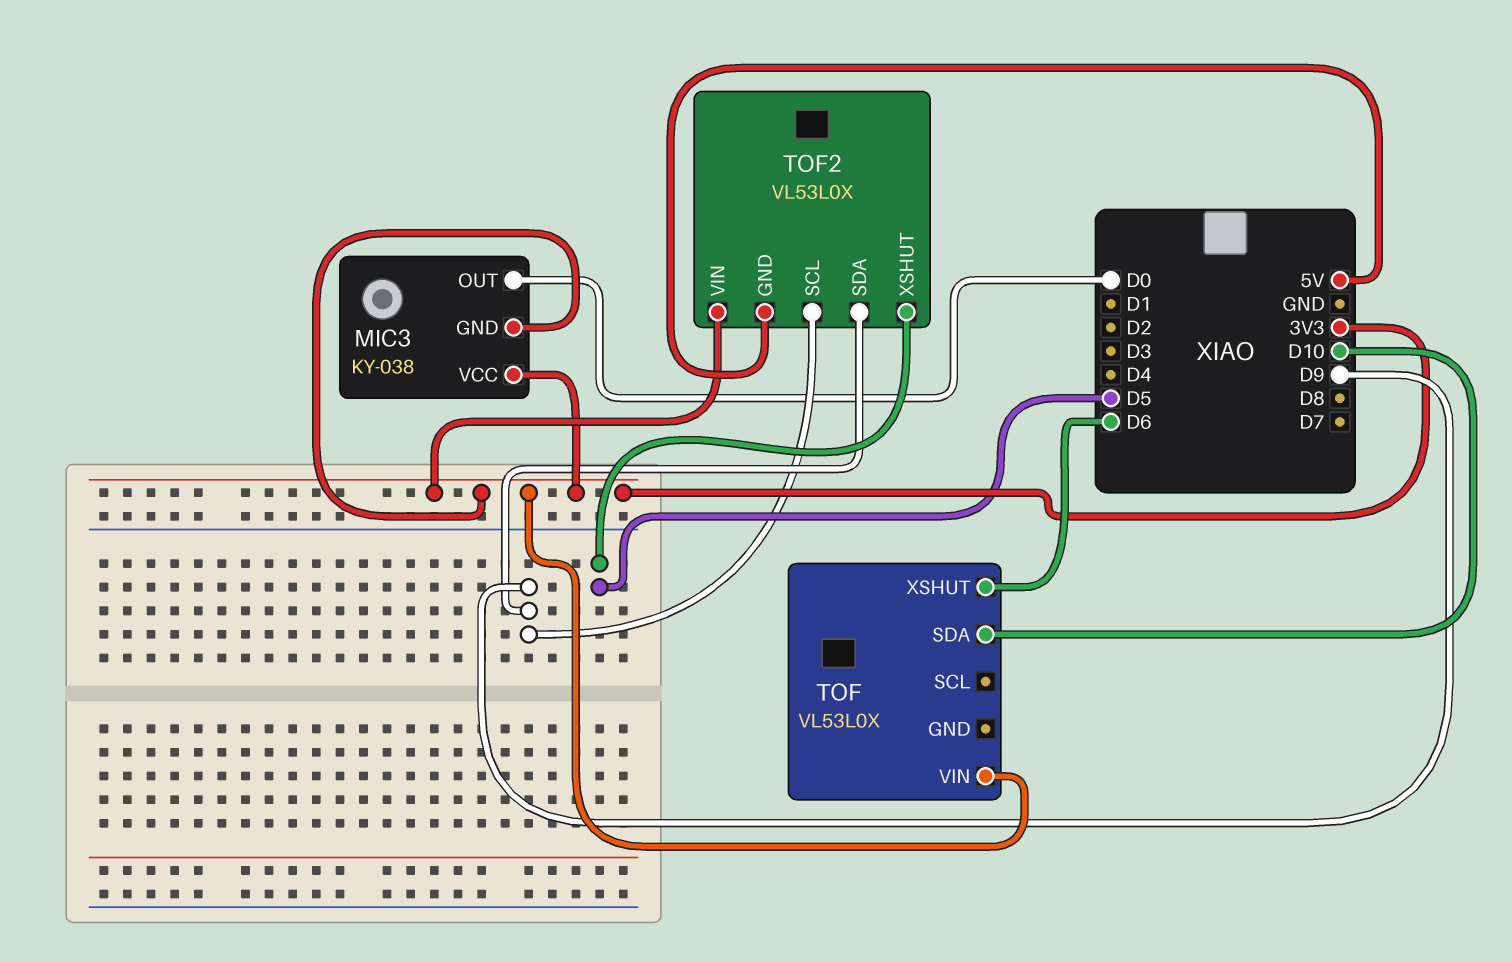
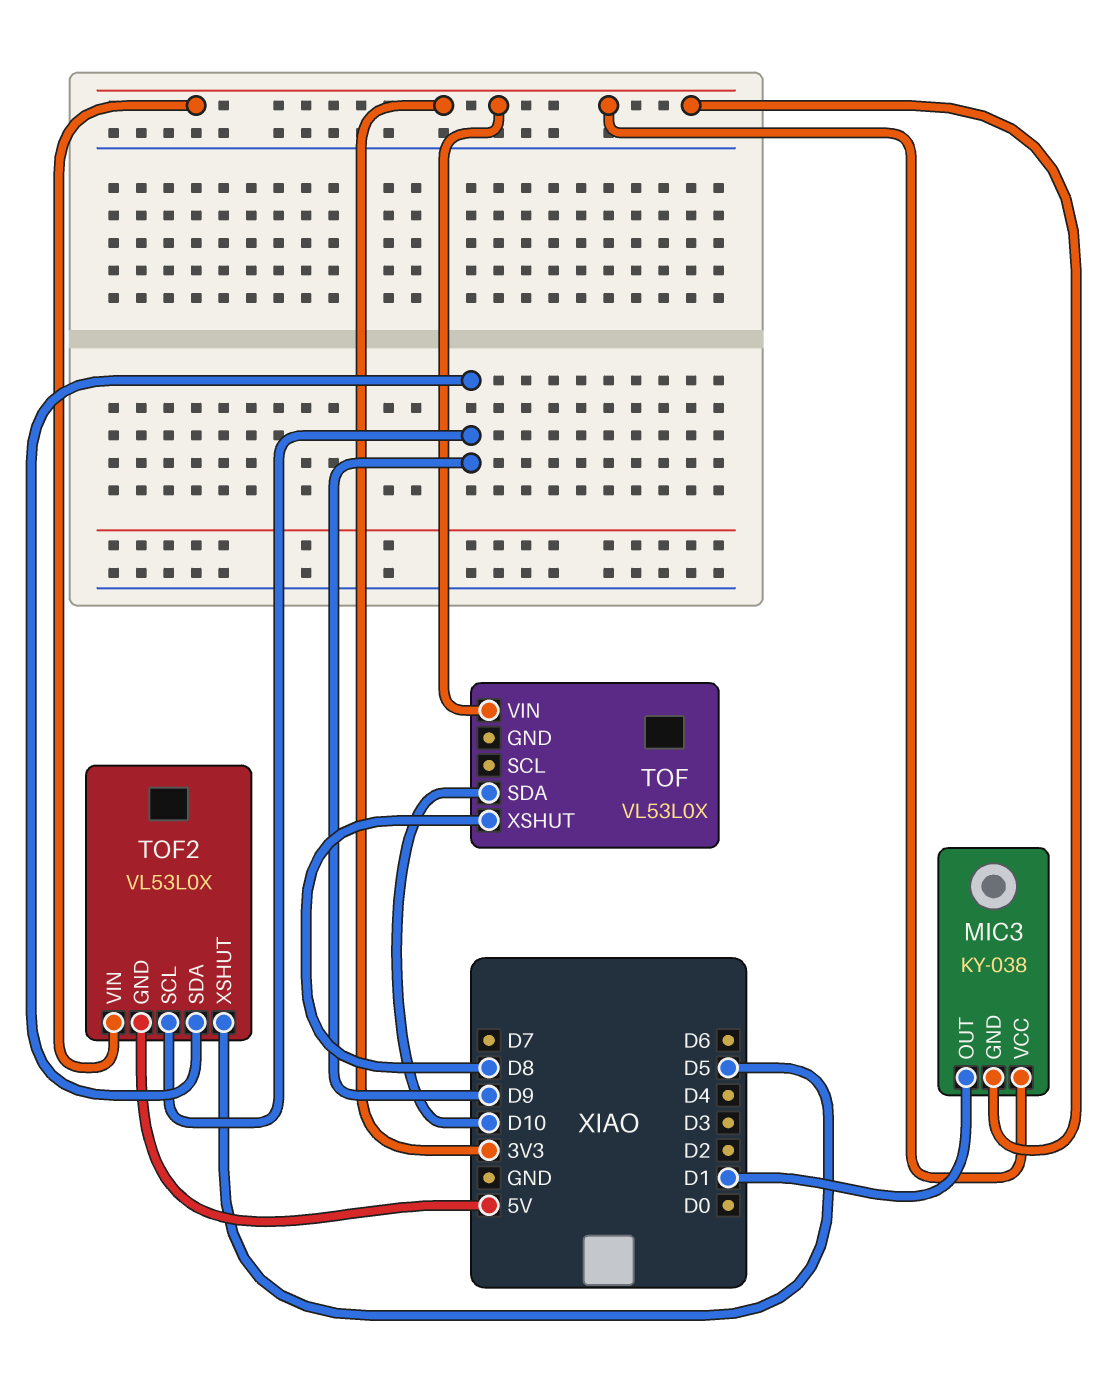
MIC3 pin OUT: D0 -> D1
TOF pin XSHUT: D6 -> D8

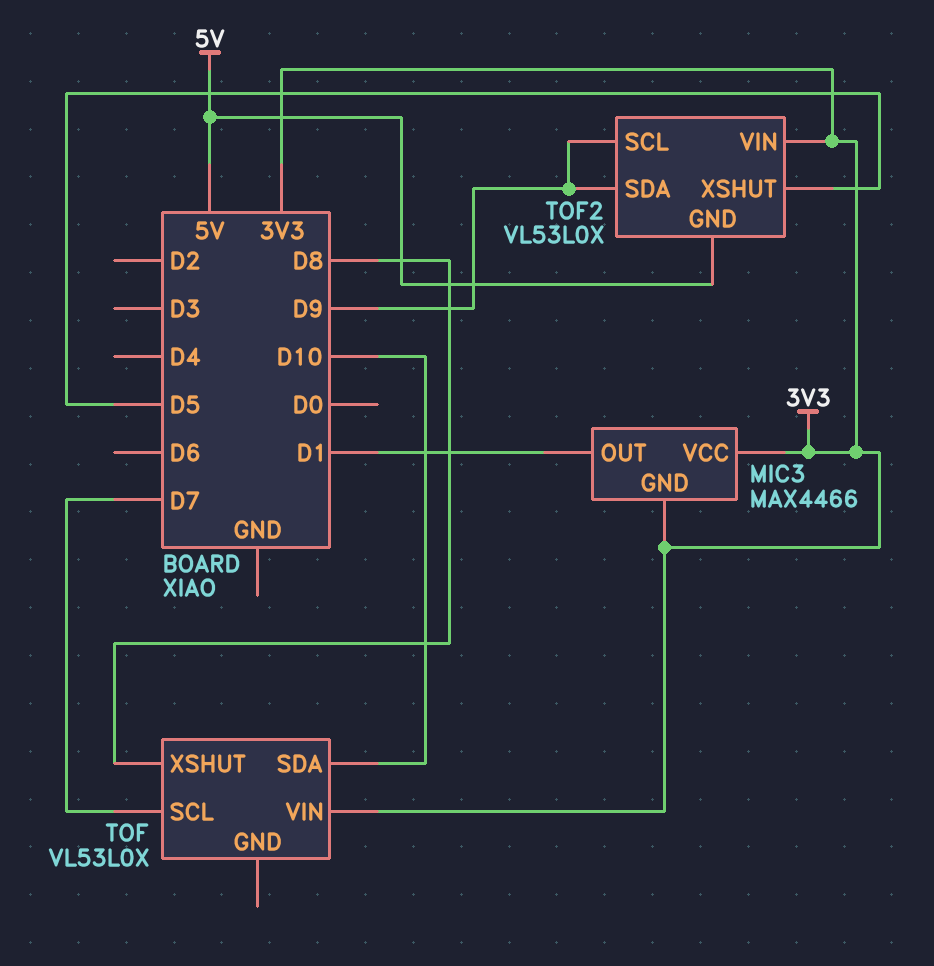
MIC3: KY-038 -> MAX4466
TOF pin SCL: none -> D7

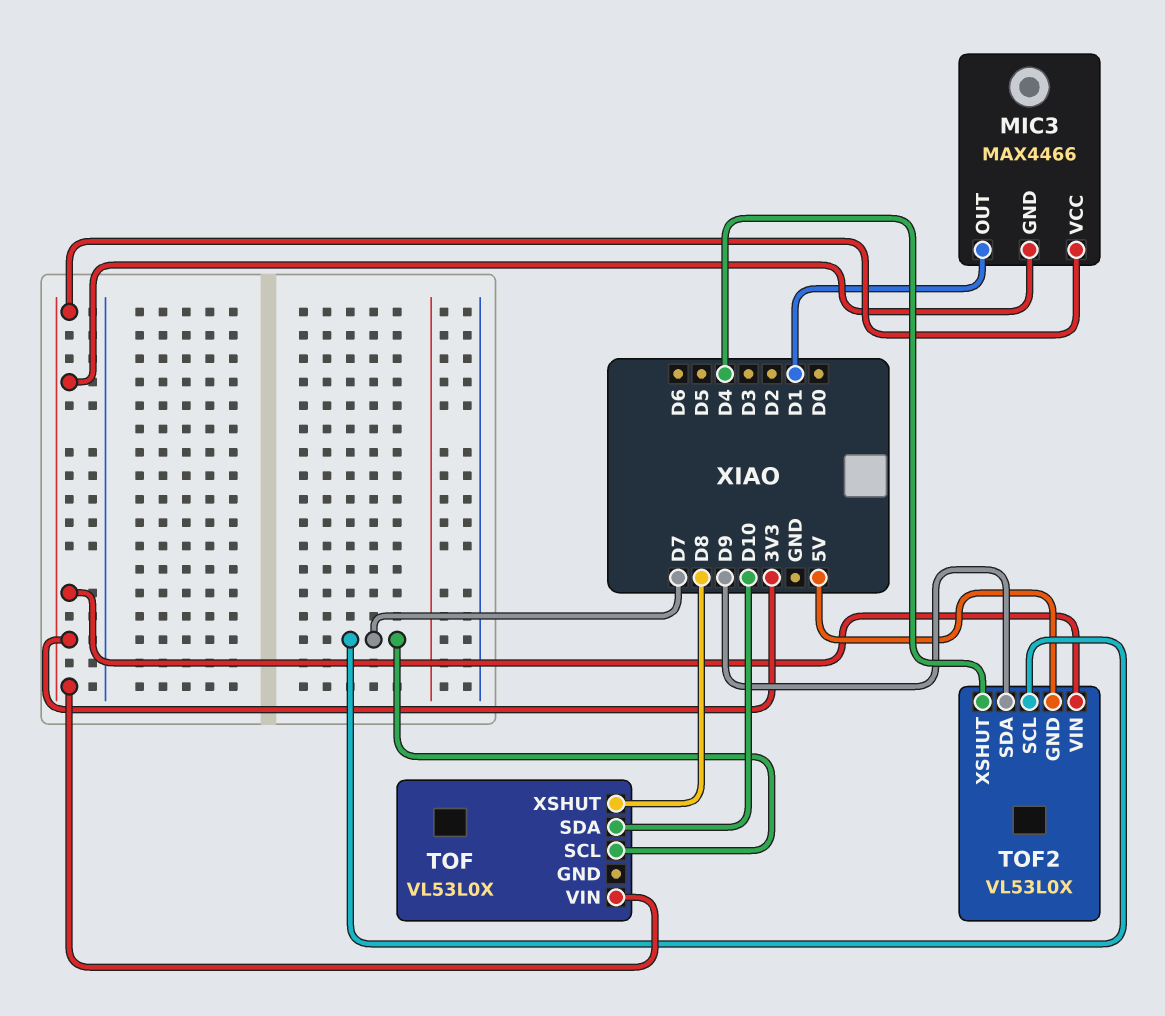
TOF2 pin SCL: D9 -> D7
TOF2 pin XSHUT: D5 -> D4

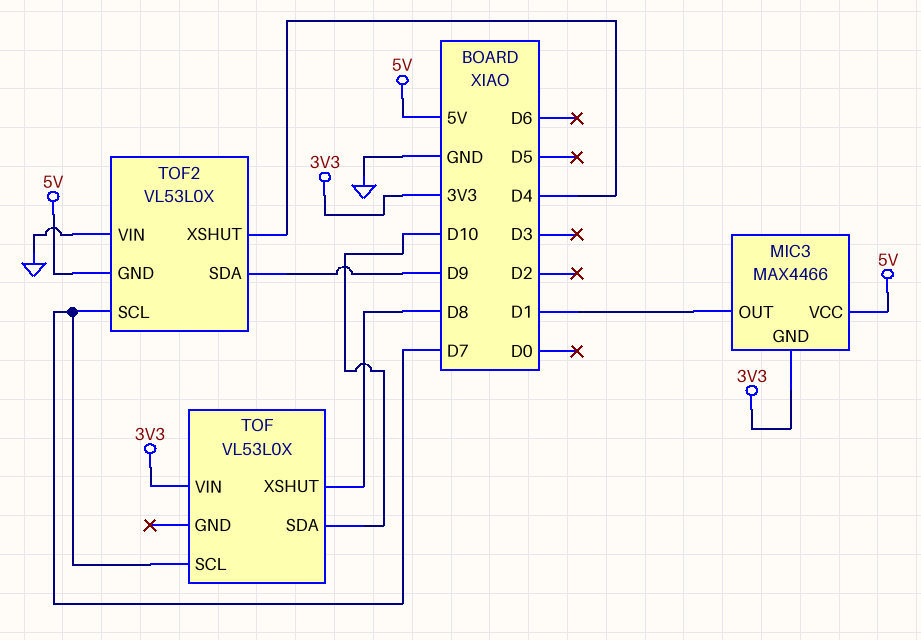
MIC3 pin VCC: 3V3 -> 5V
TOF2 pin VIN: 3V3 -> GND

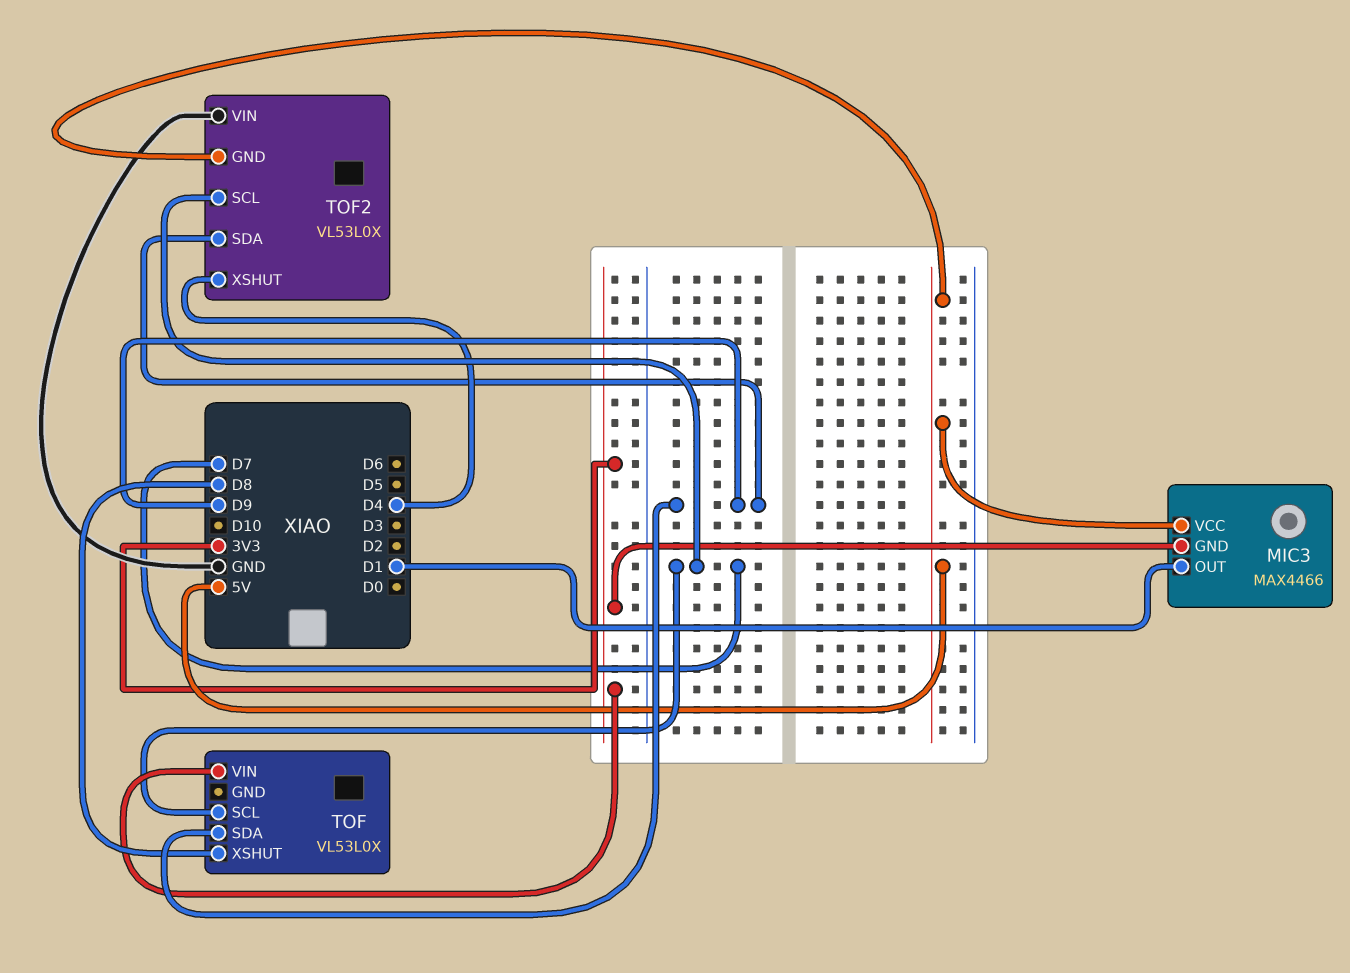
TOF pin SDA: D10 -> D9

